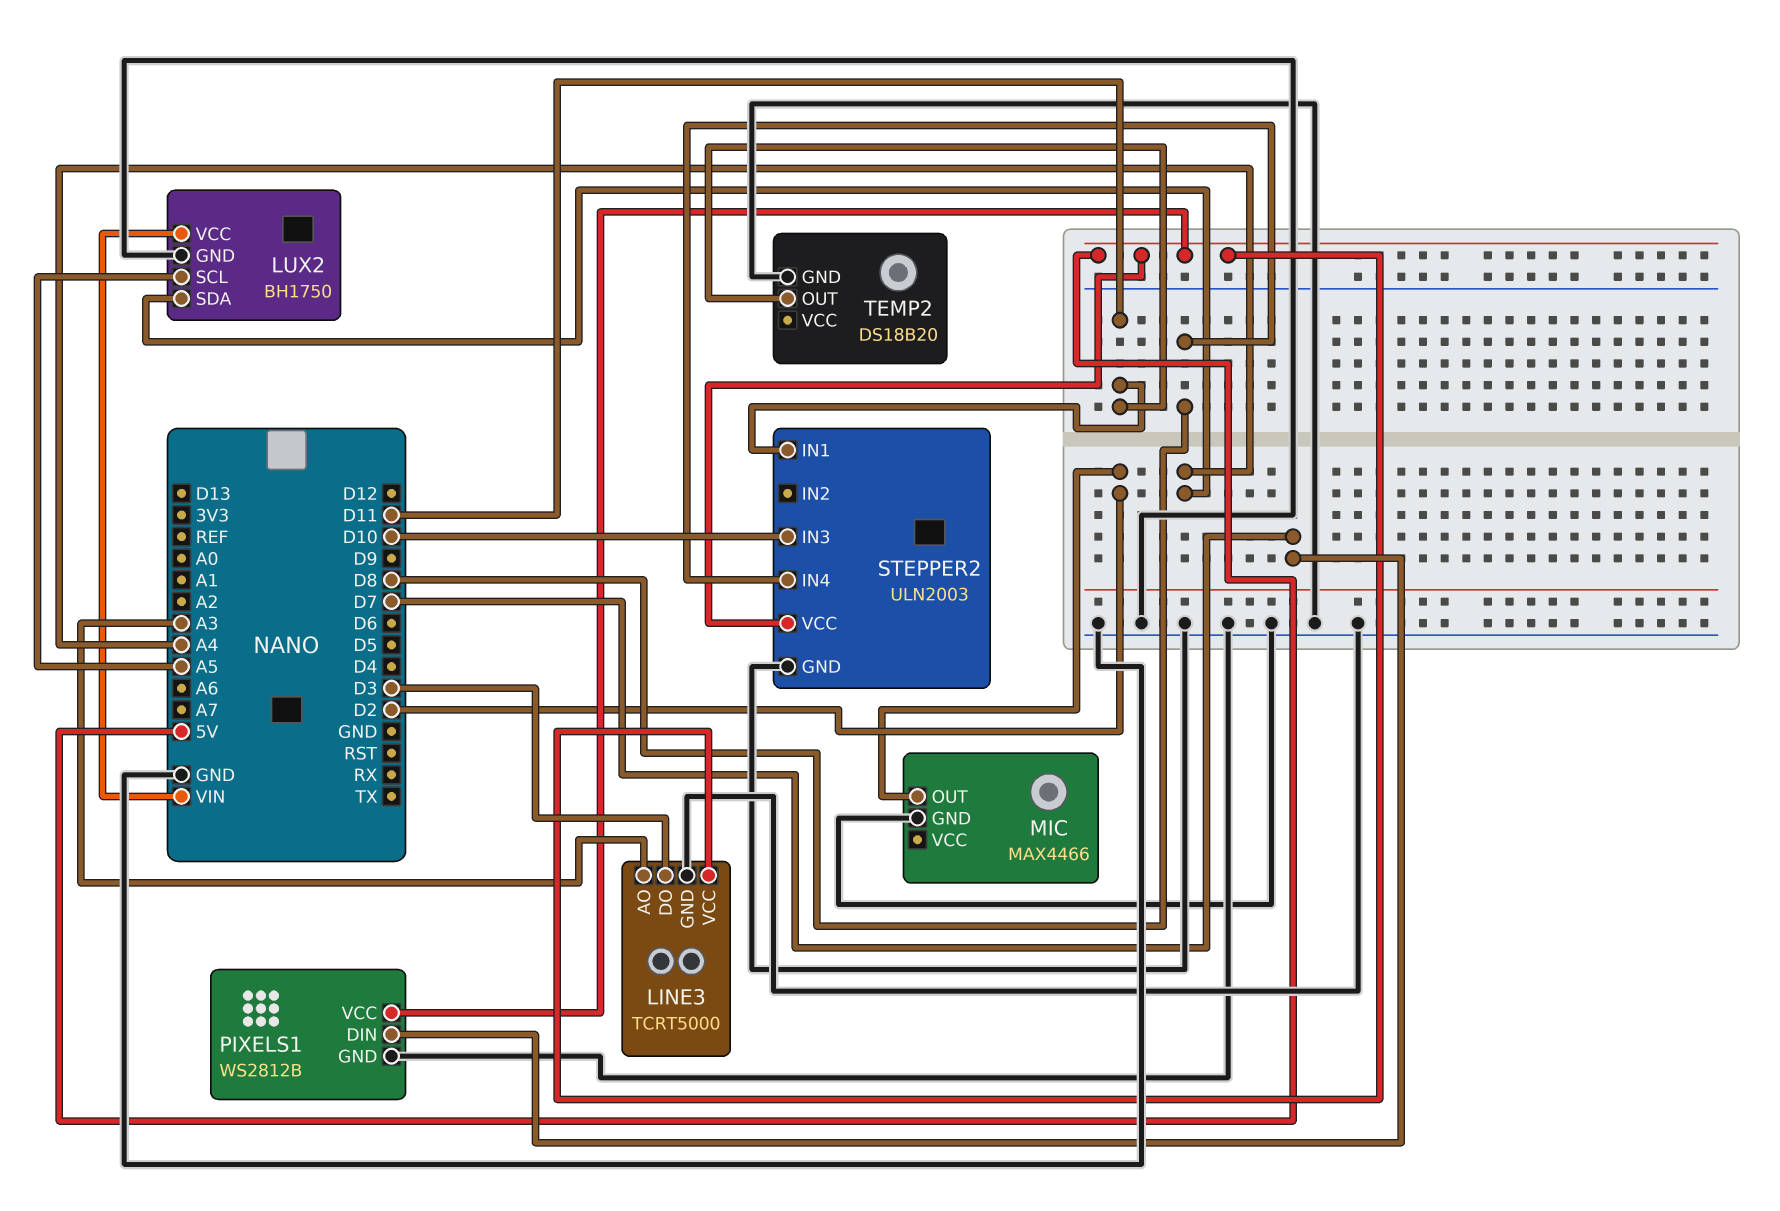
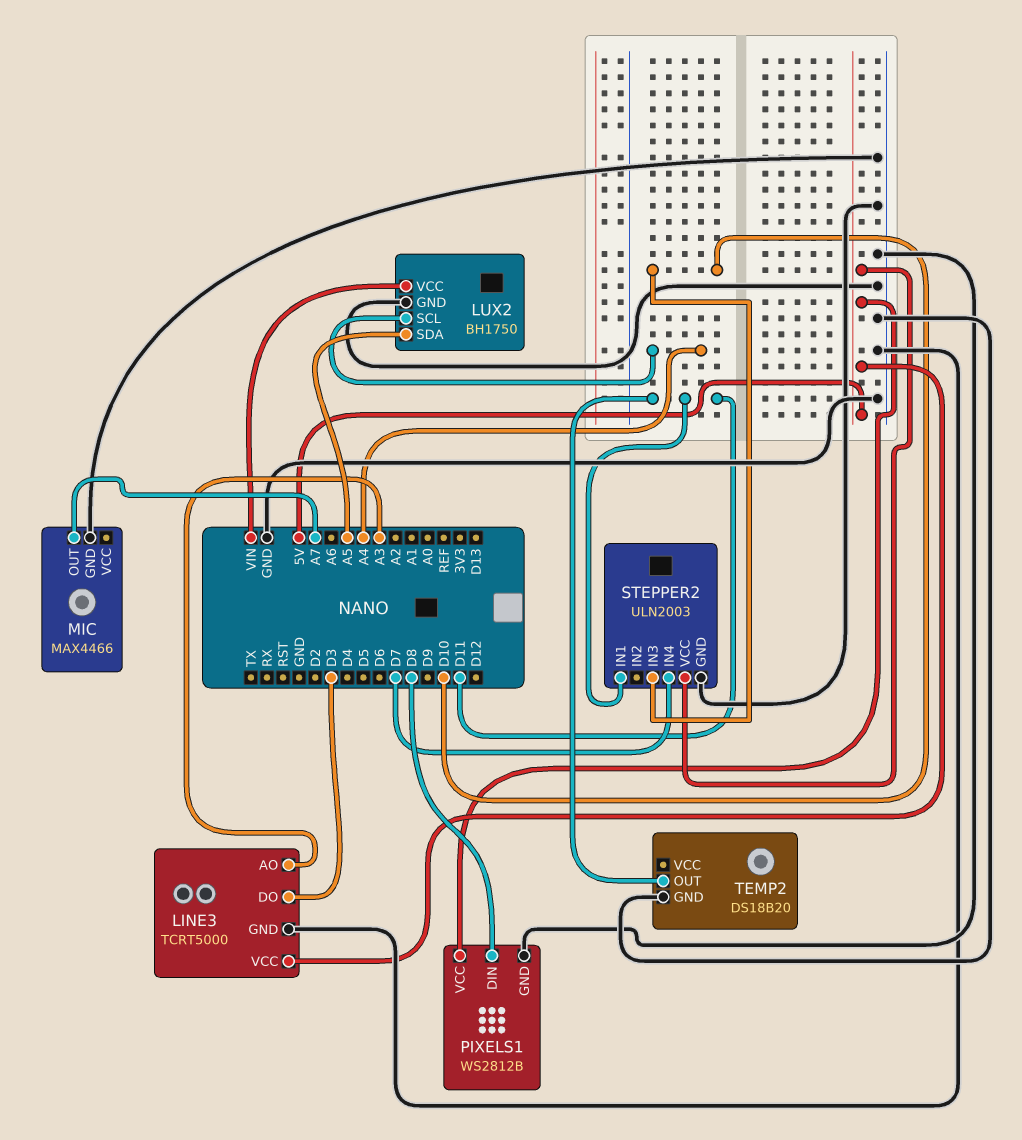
LUX2 pin SCL: A5 -> A4
LUX2 pin SDA: A4 -> A5
MIC pin OUT: D2 -> A7
PIXELS1 pin DIN: D7 -> D8
STEPPER2 pin IN4: D8 -> D7

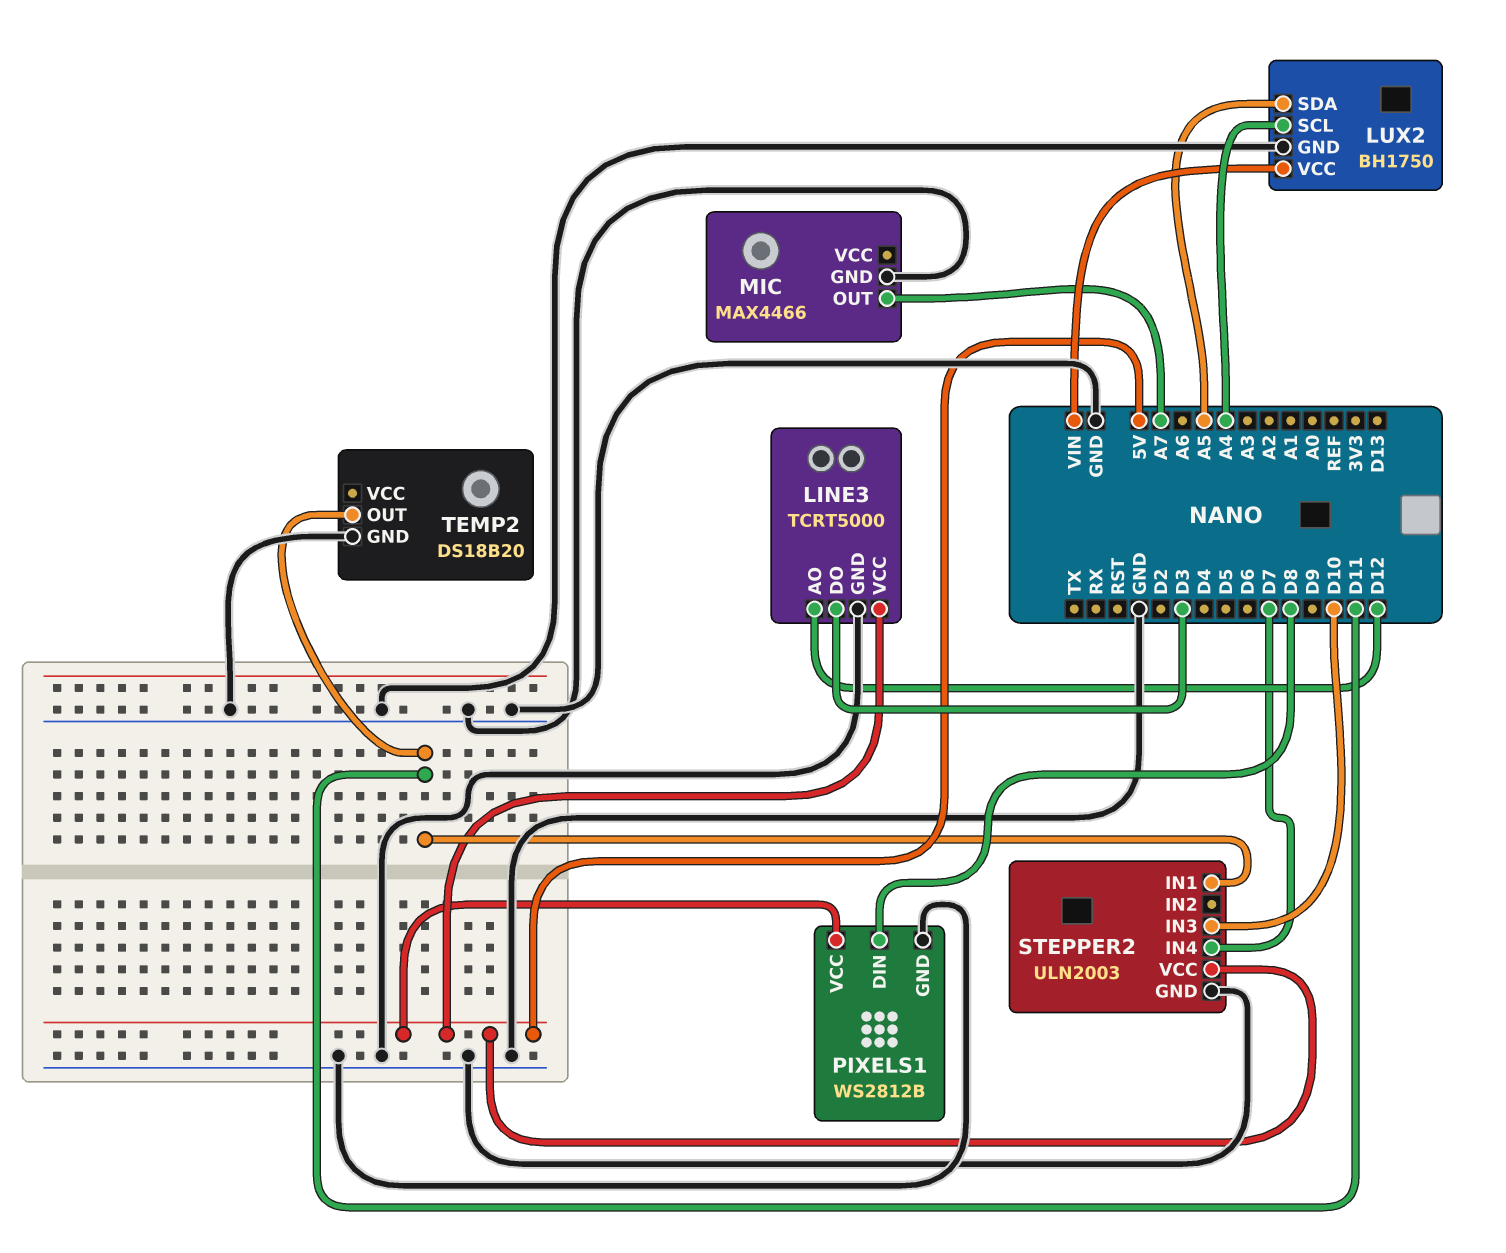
LINE3 pin AO: A3 -> D12

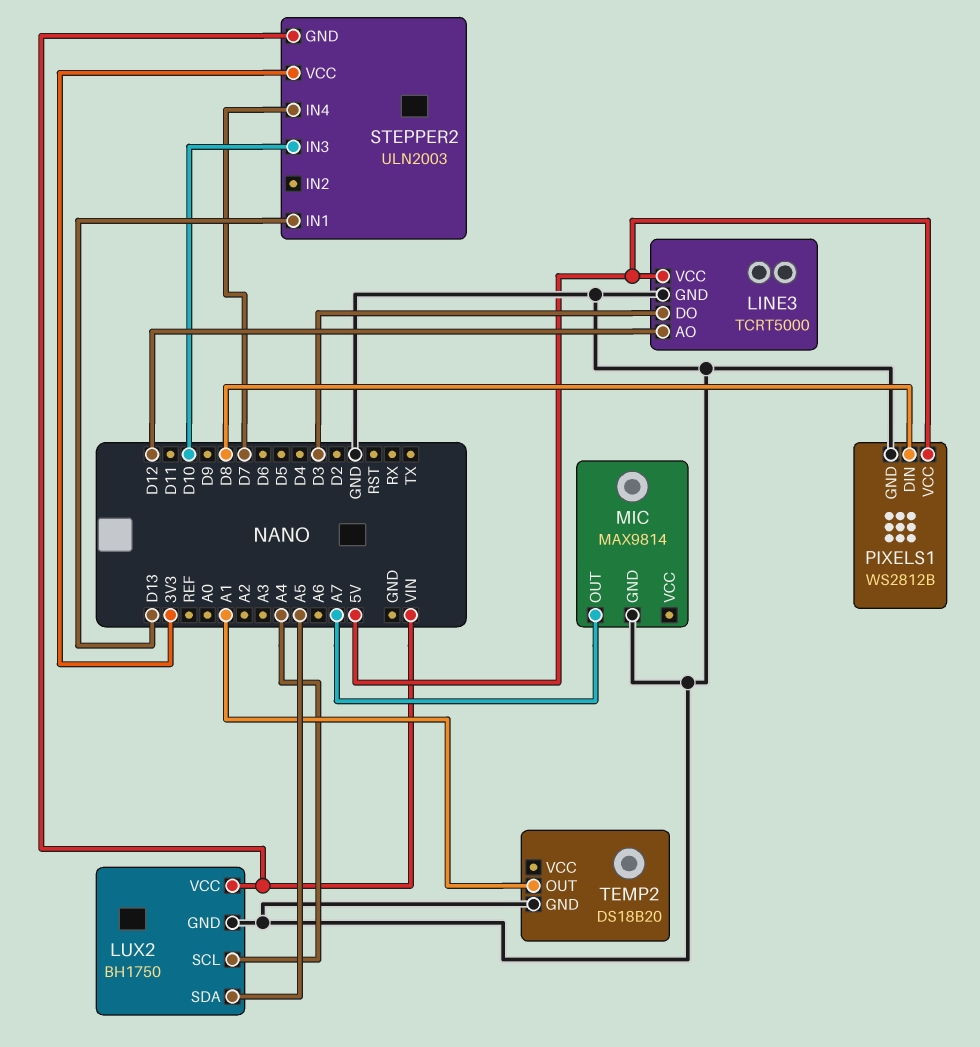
MIC: MAX4466 -> MAX9814
STEPPER2 pin GND: GND -> VIN
STEPPER2 pin IN1: D11 -> D13
STEPPER2 pin VCC: 5V -> 3V3
TEMP2 pin OUT: D11 -> A1

